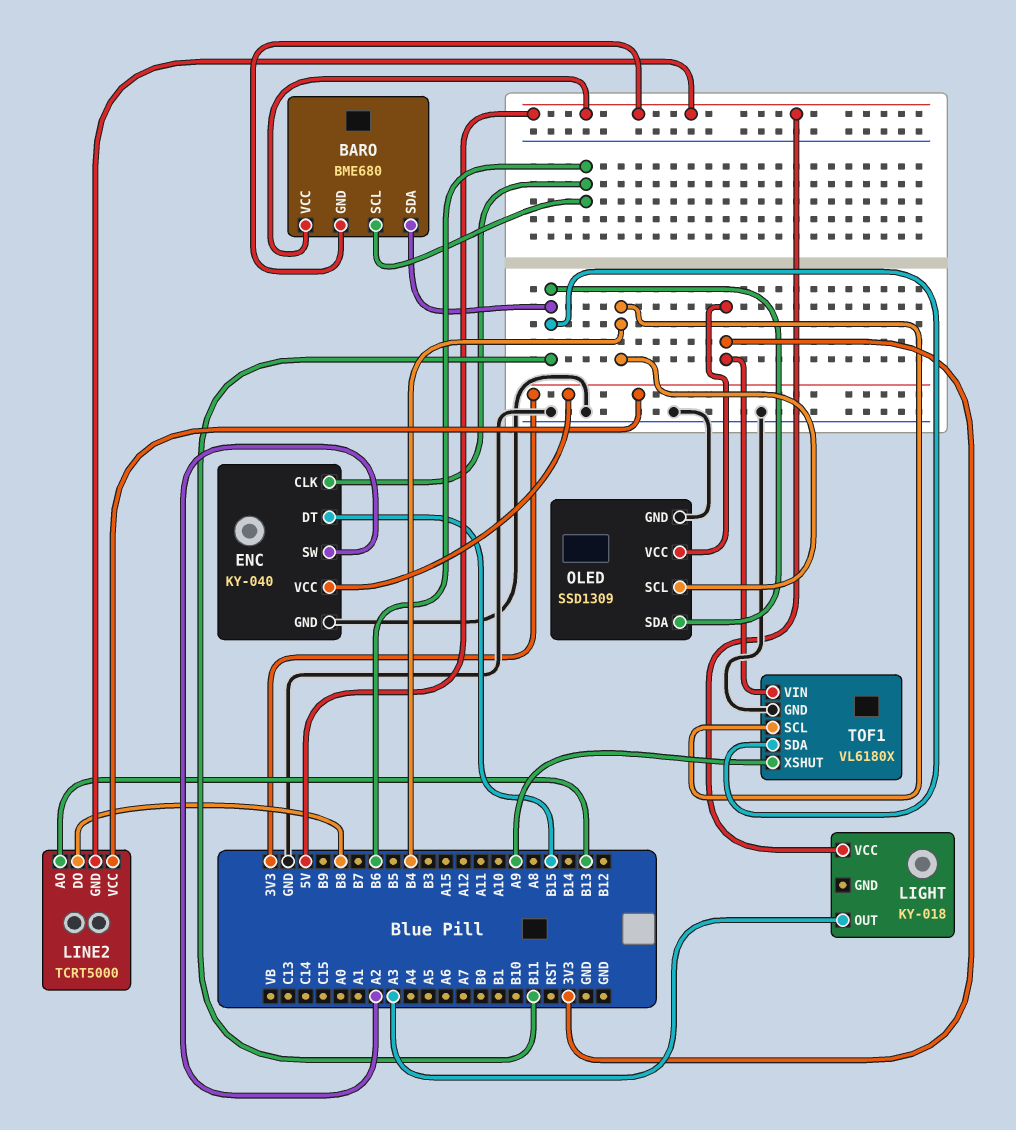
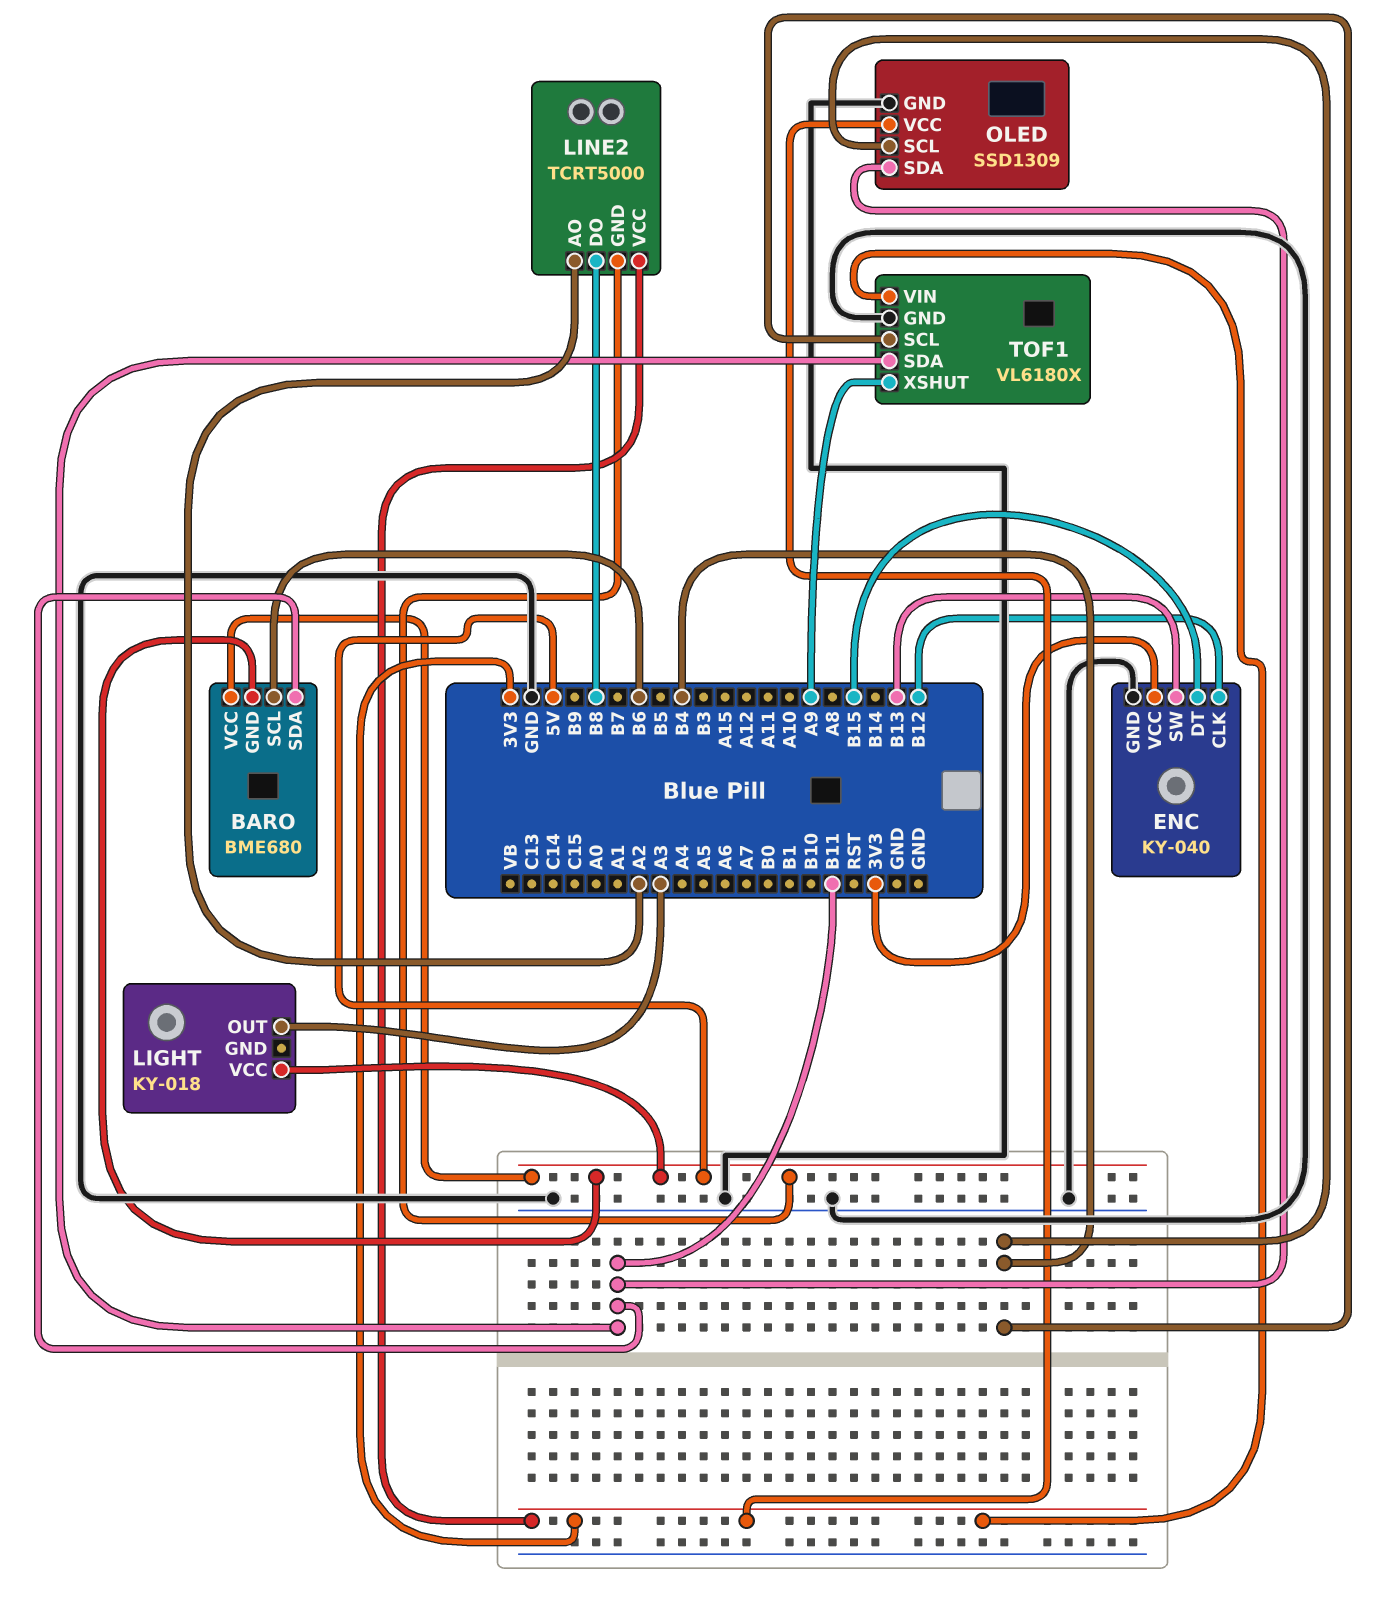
ENC pin CLK: B6 -> B12
ENC pin SW: A2 -> B13
LINE2 pin AO: B13 -> A2

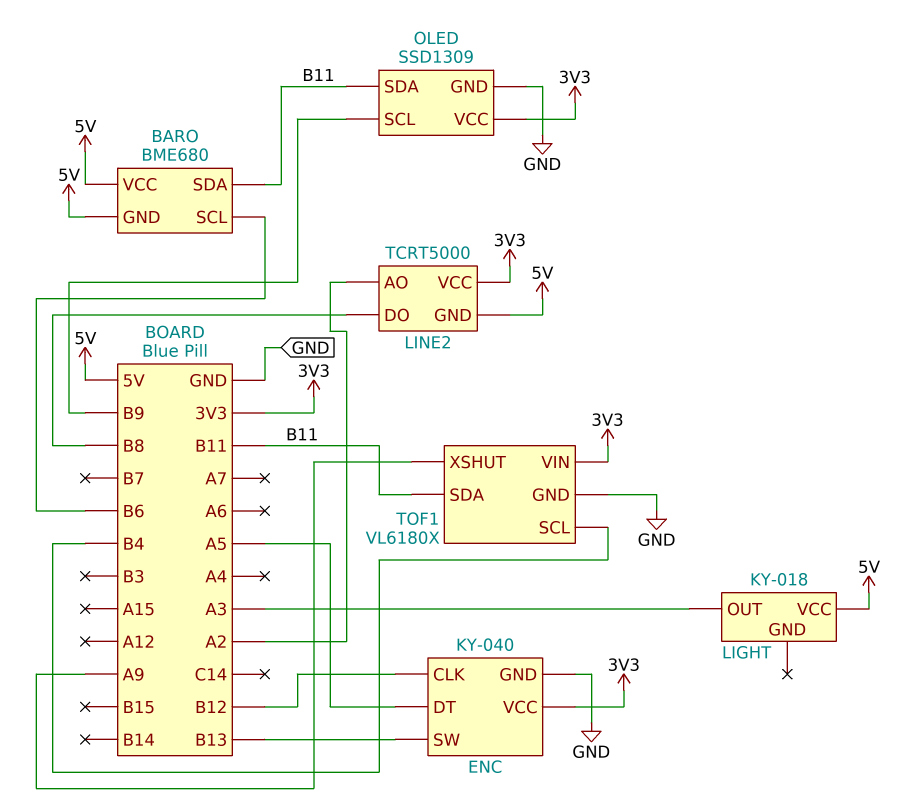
ENC pin DT: B15 -> A5
OLED pin SCL: B4 -> B9

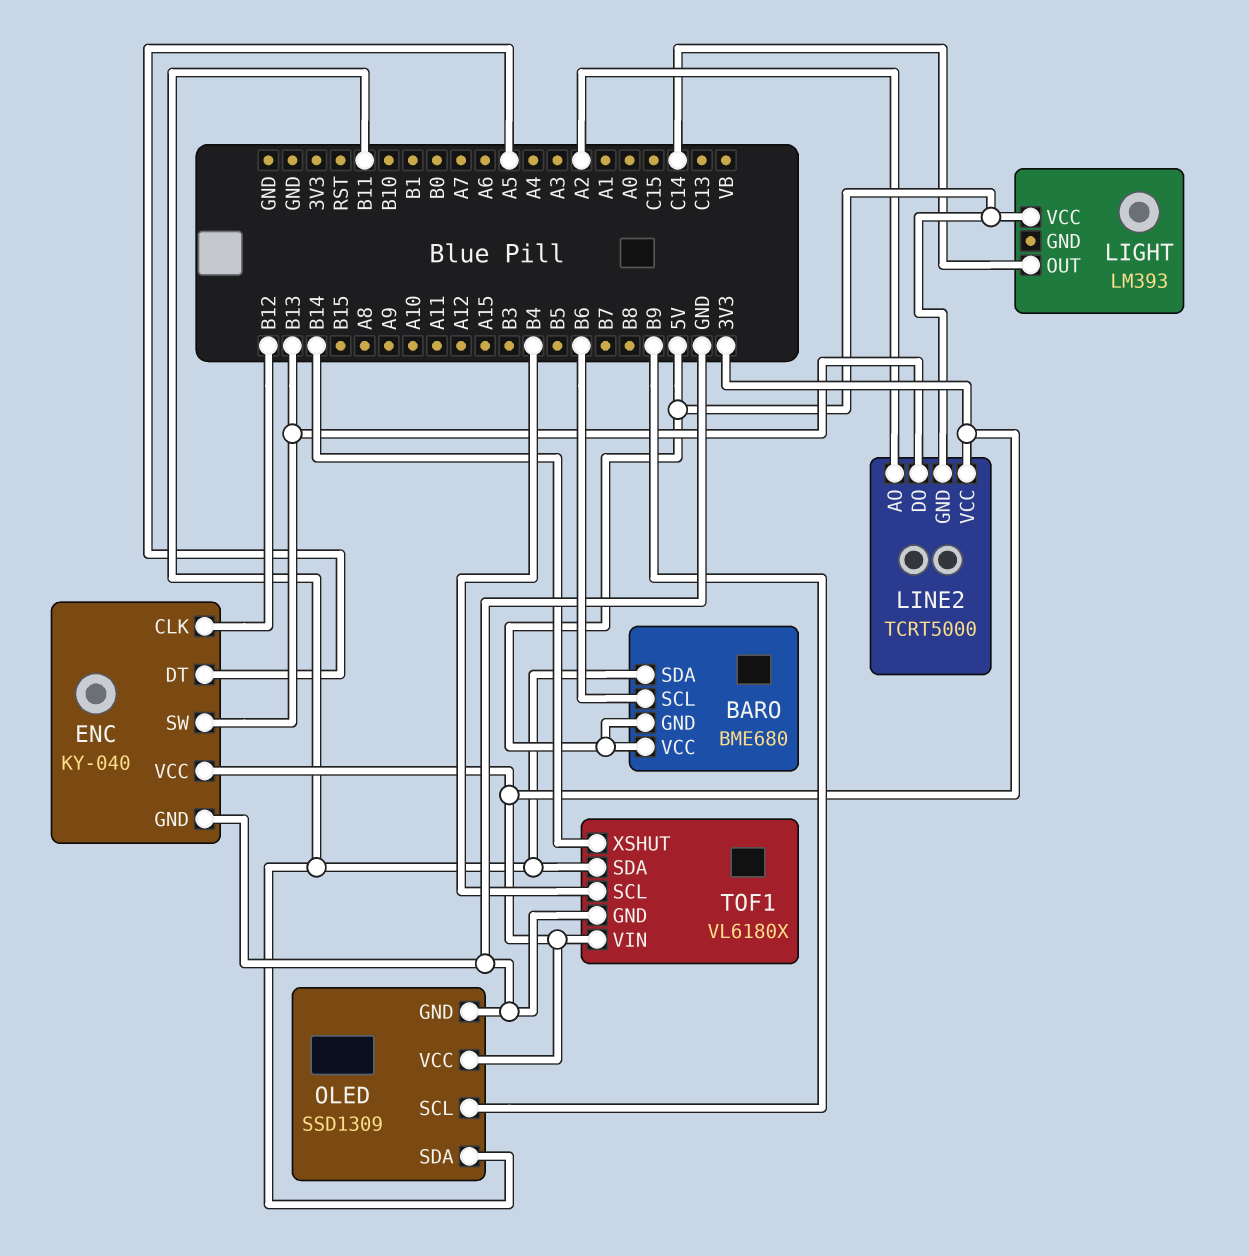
LIGHT: KY-018 -> LM393
LIGHT pin OUT: A3 -> C14
LINE2 pin DO: B8 -> B13
TOF1 pin XSHUT: A9 -> B14

